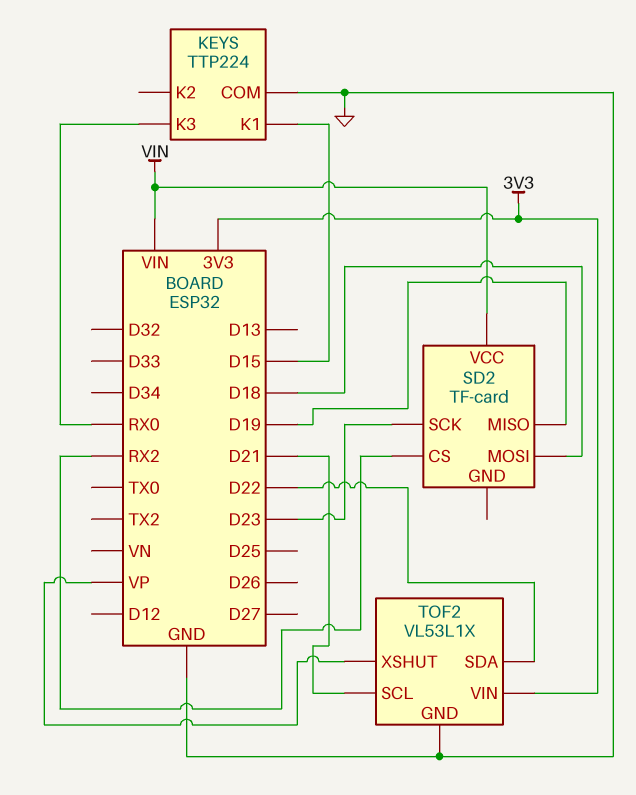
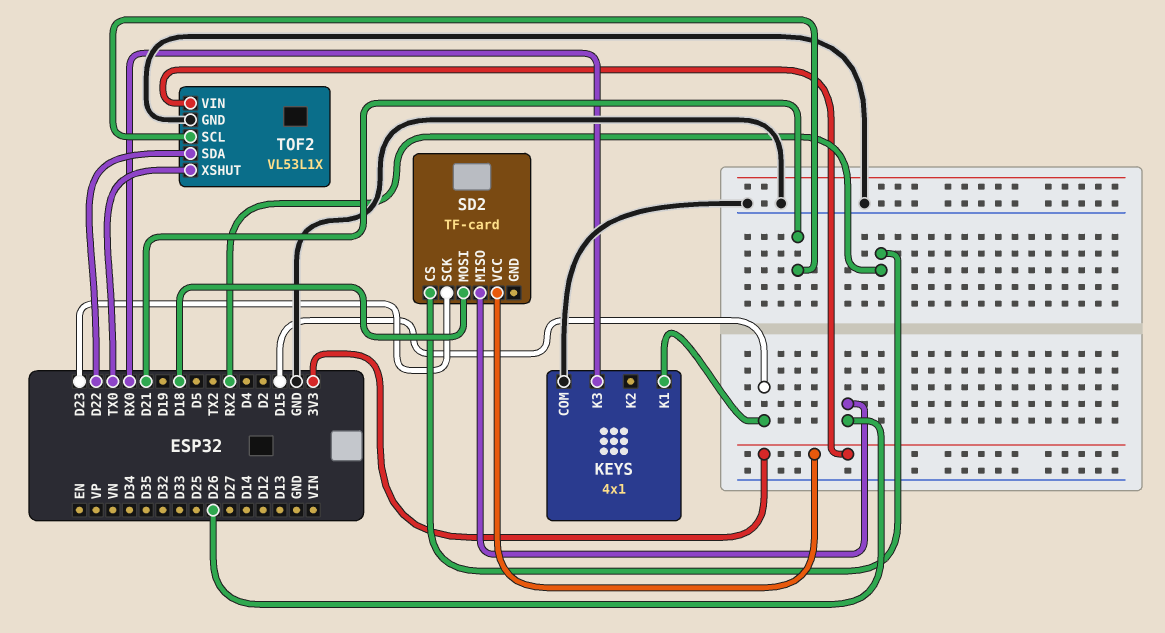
KEYS: TTP224 -> 4x1
SD2 pin MISO: D19 -> D26
SD2 pin VCC: VIN -> 3V3
TOF2 pin XSHUT: VP -> TX0

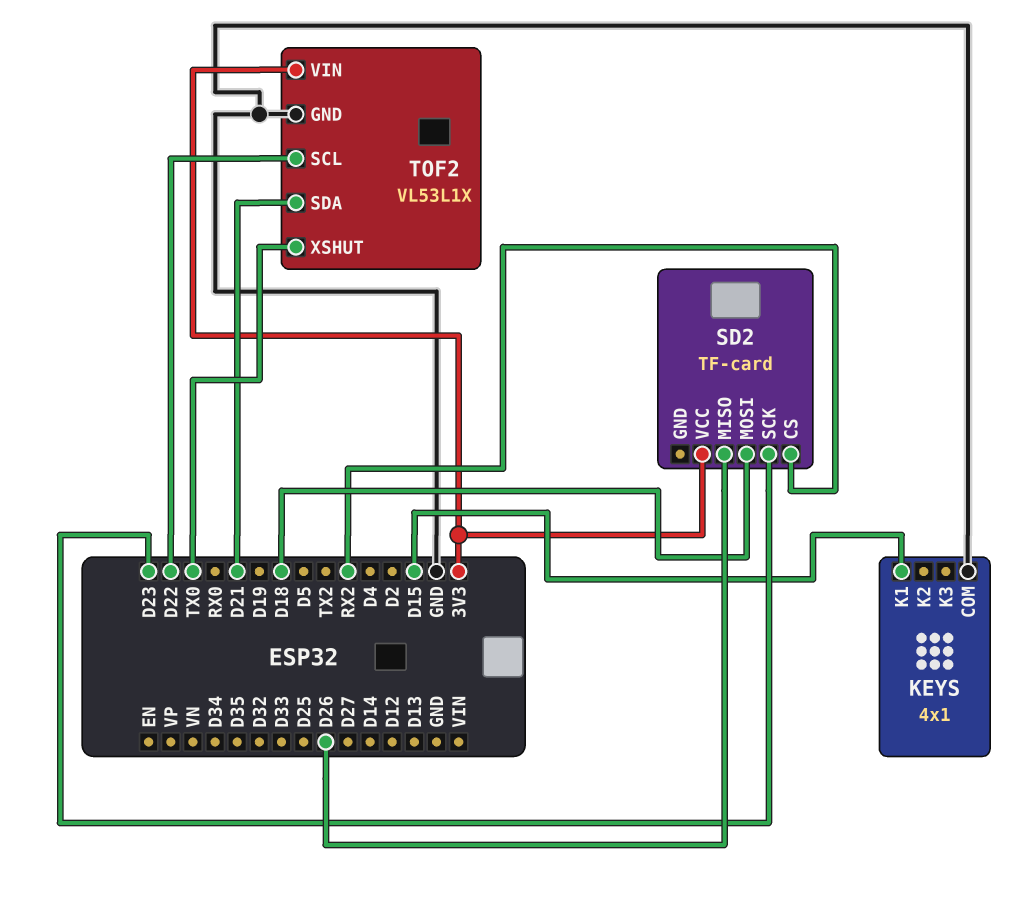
KEYS pin K3: RX0 -> none
TOF2 pin SCL: D21 -> D22
TOF2 pin SDA: D22 -> D21

